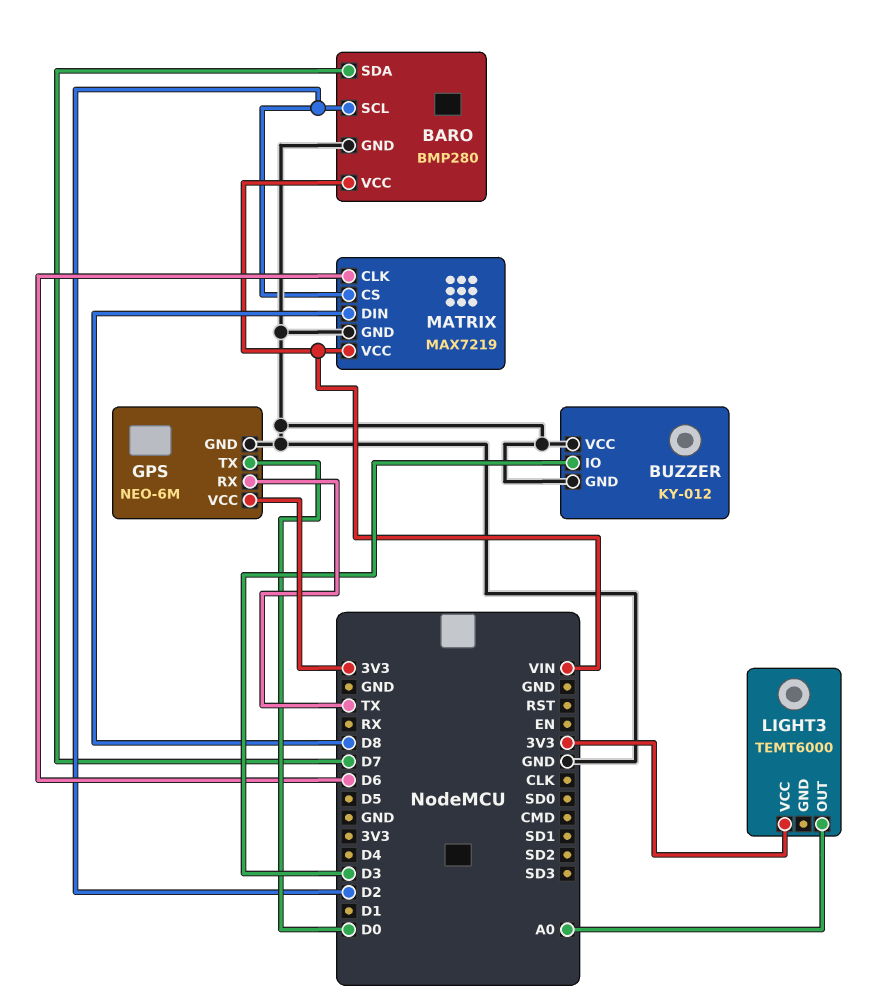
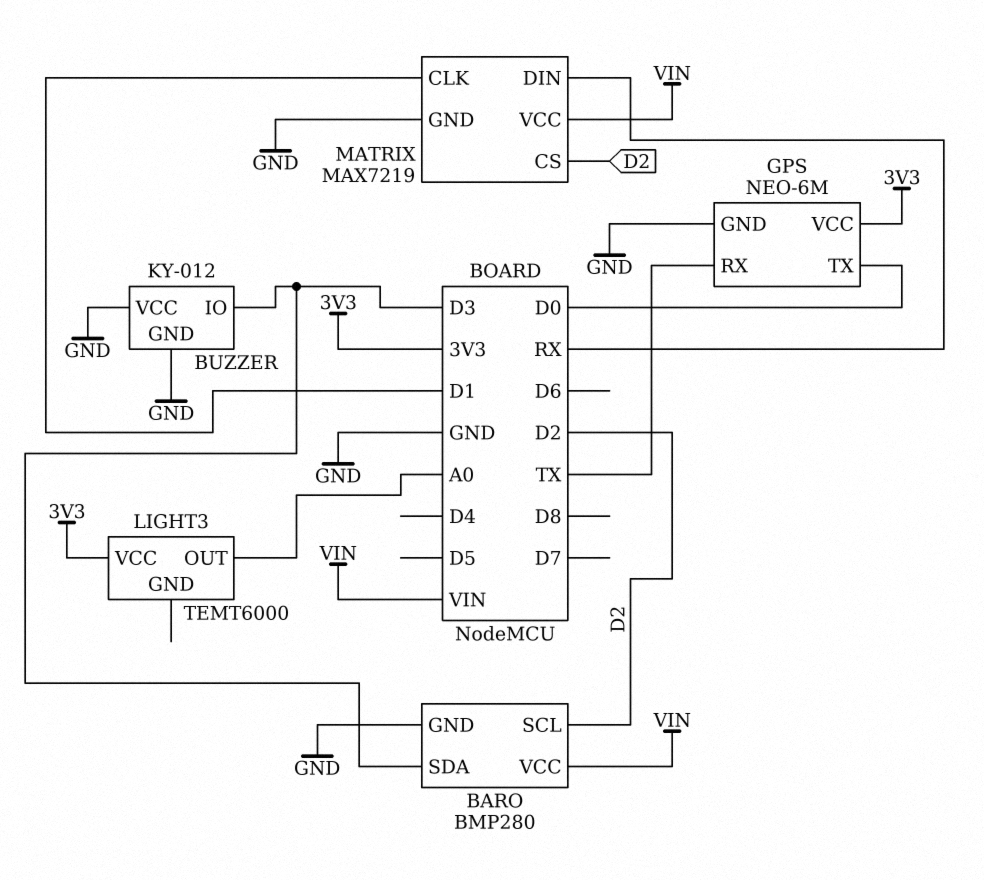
BARO pin SDA: D7 -> D3
MATRIX pin CLK: D6 -> D1
MATRIX pin DIN: D8 -> RX

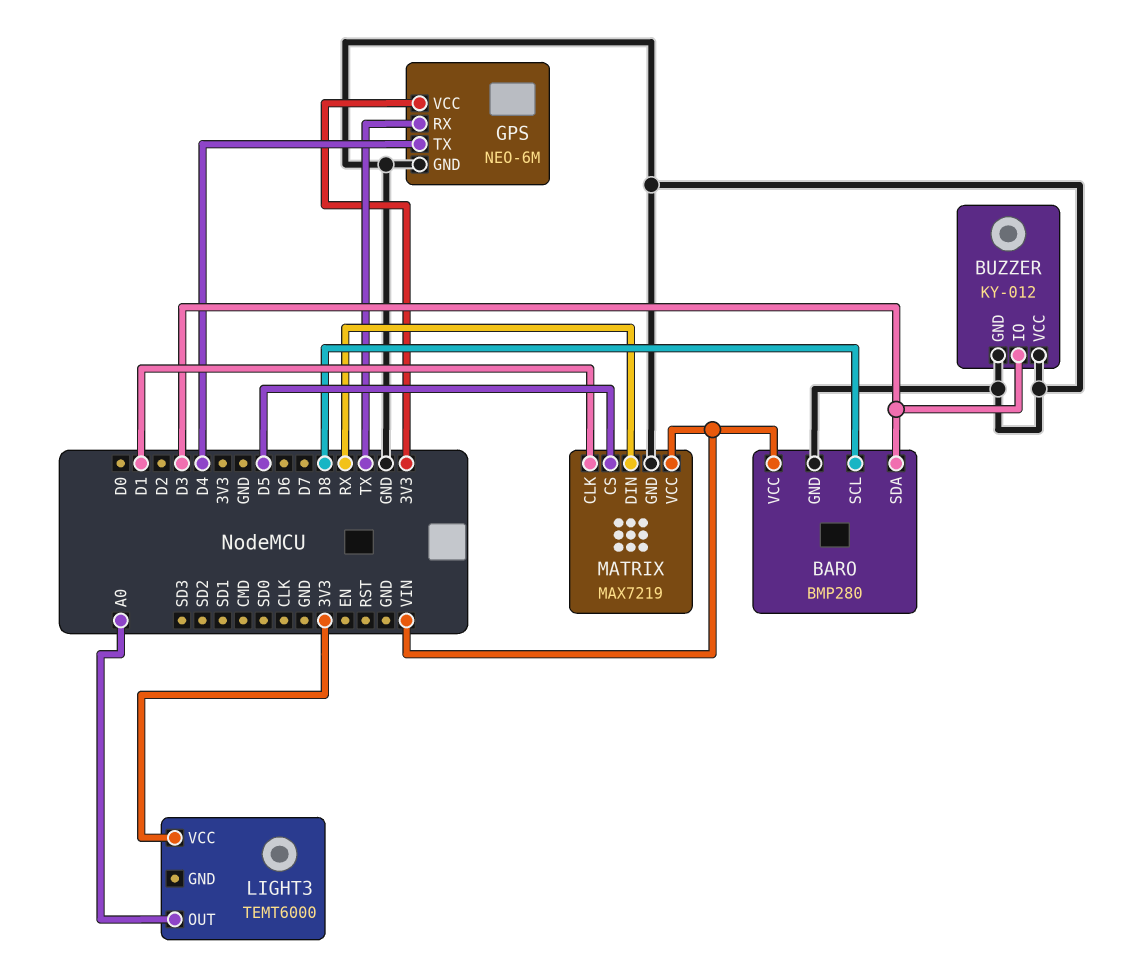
BARO pin SCL: D2 -> D8
GPS pin TX: D0 -> D4
MATRIX pin CS: D2 -> D5

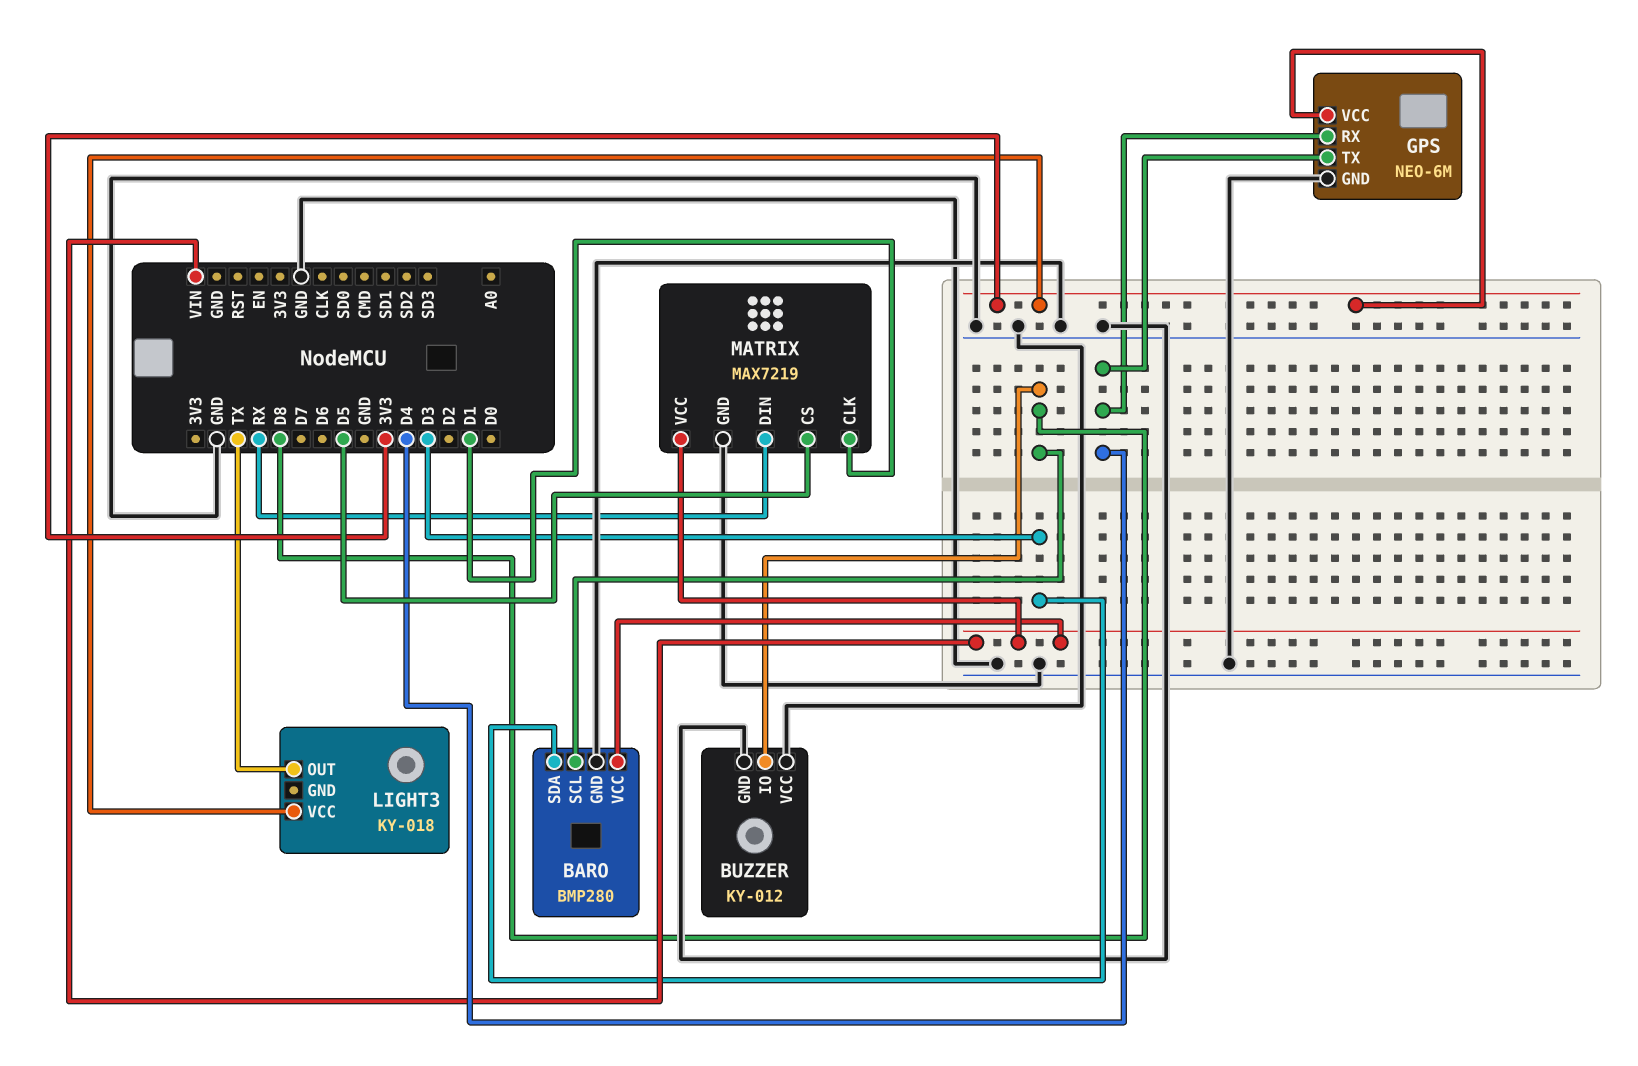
BUZZER pin IO: D3 -> D8
GPS pin RX: TX -> D4
LIGHT3: TEMT6000 -> KY-018
LIGHT3 pin OUT: A0 -> TX

